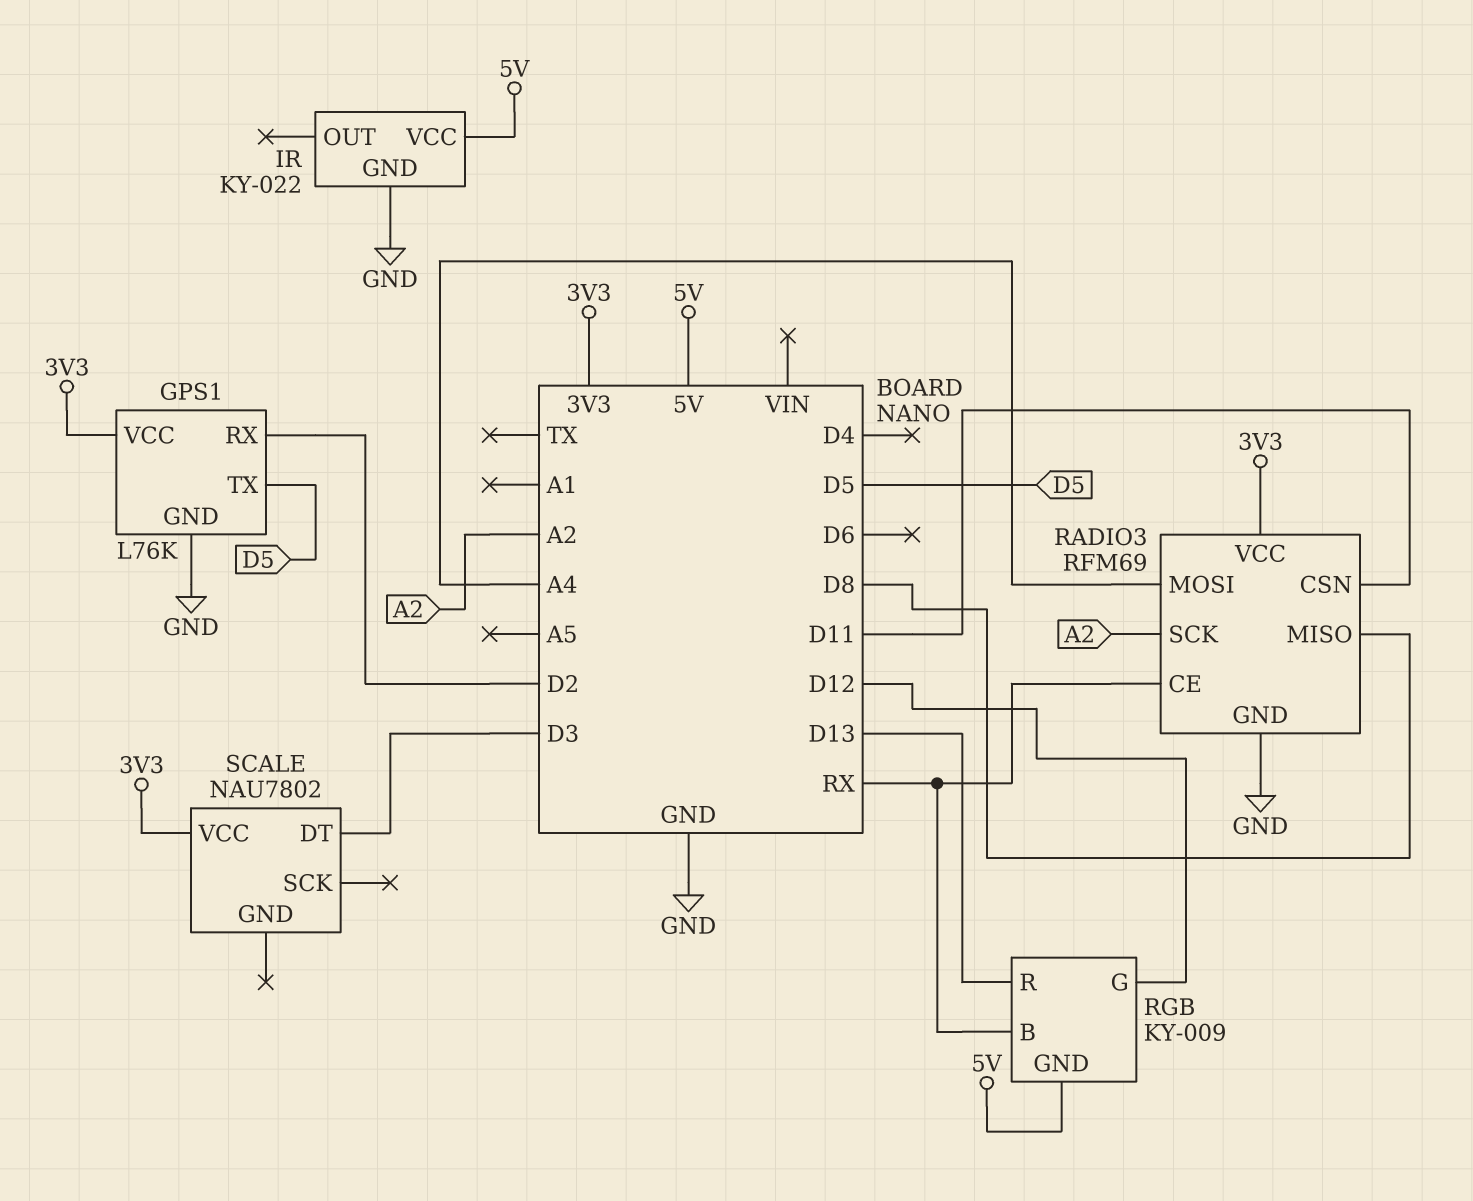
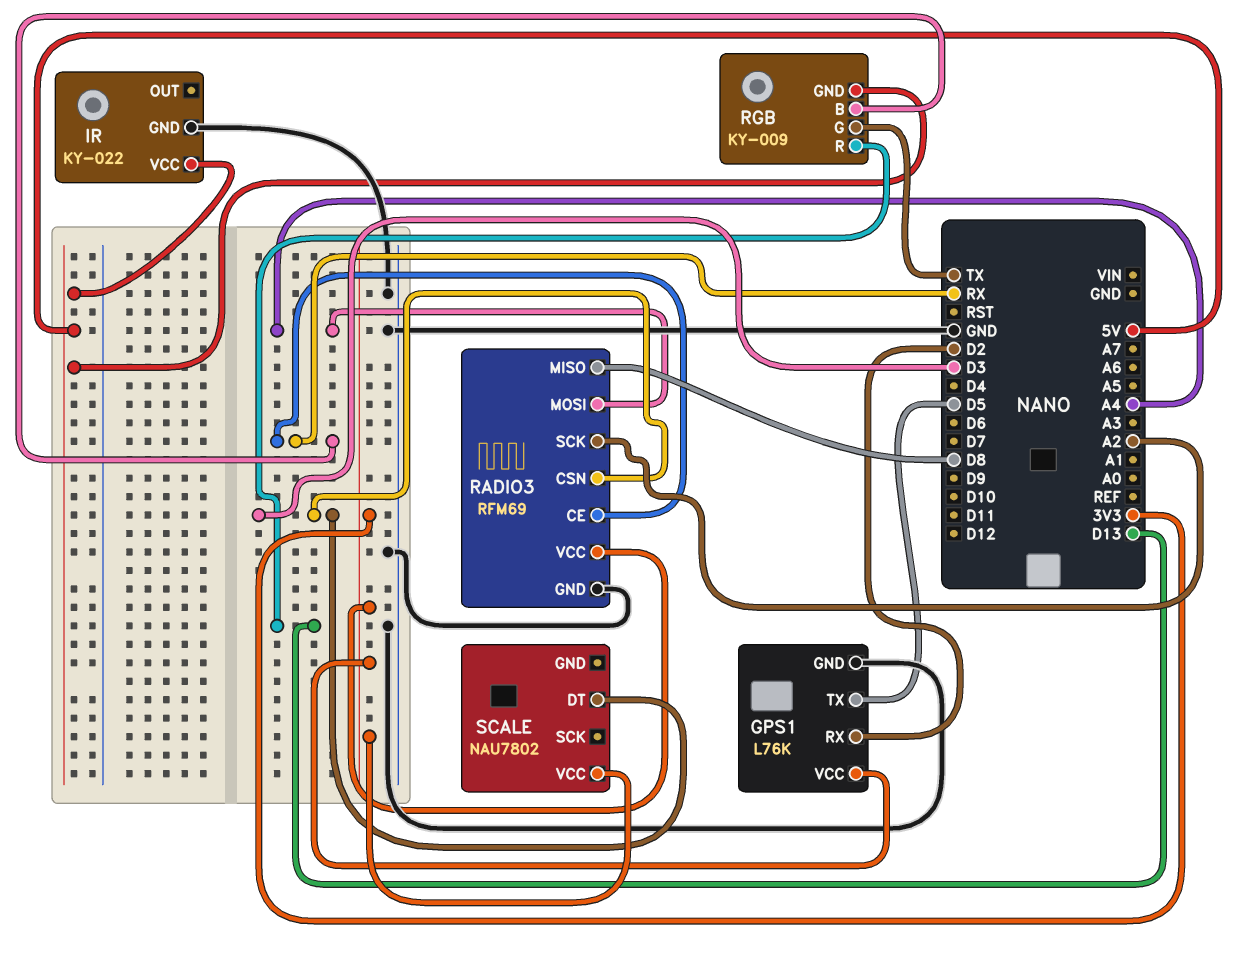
RADIO3 pin CSN: D11 -> D3
RGB pin G: D12 -> TX

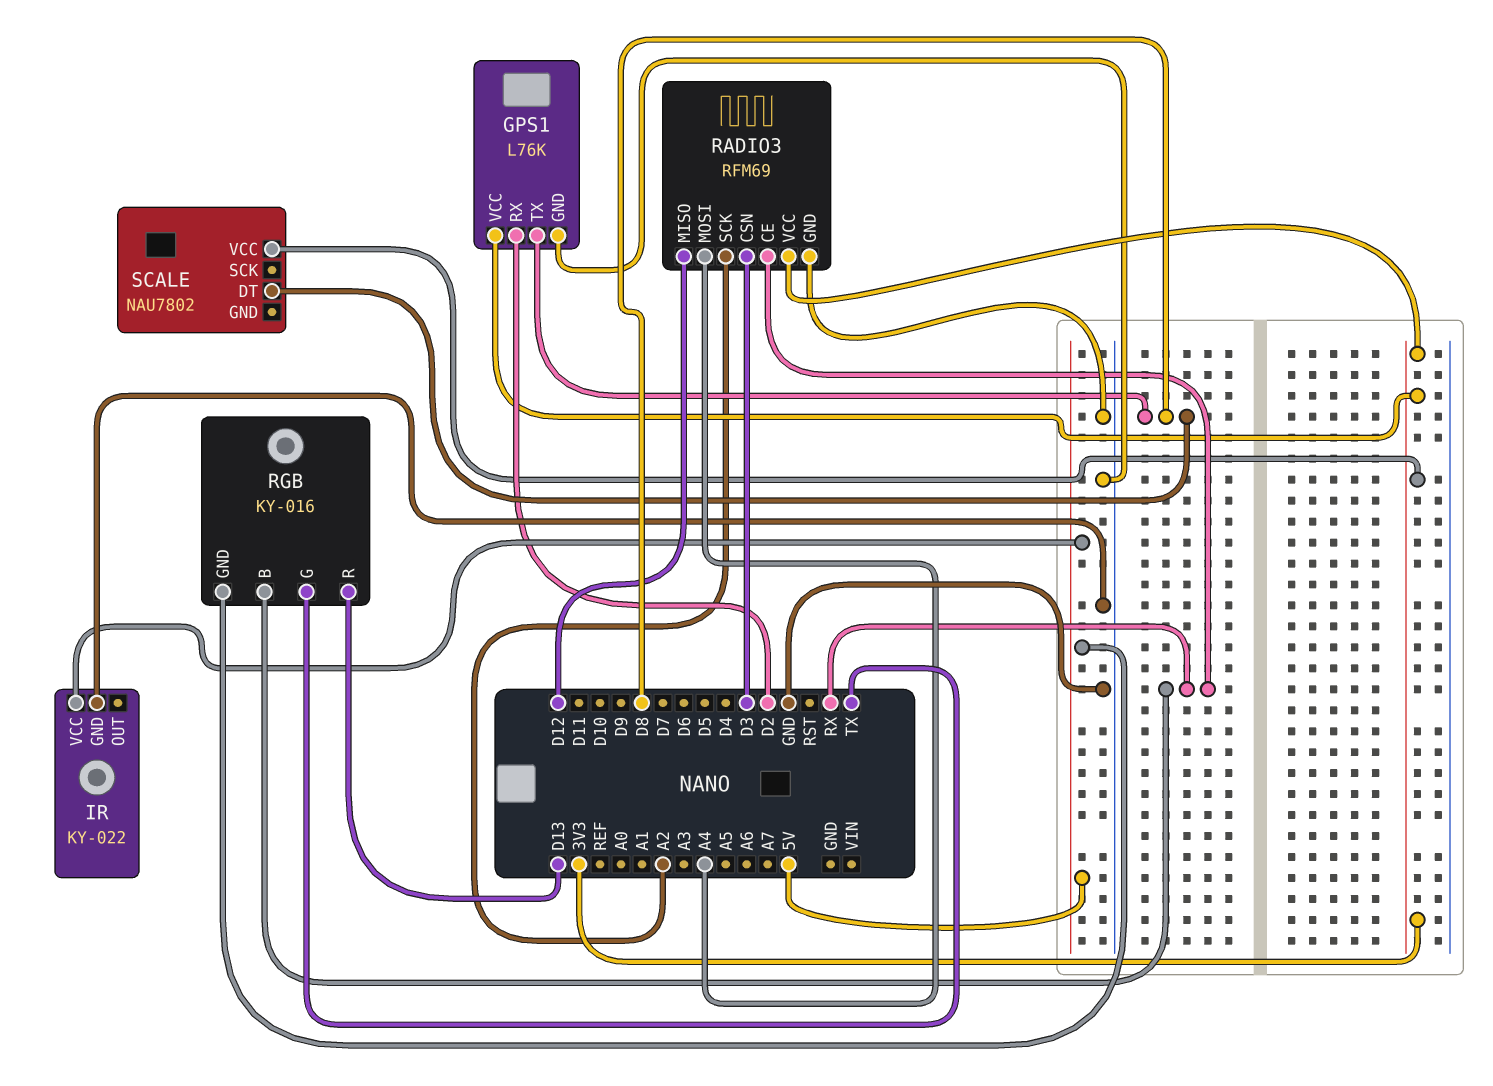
GPS1 pin TX: D5 -> D8
RADIO3 pin MISO: D8 -> D12
RGB: KY-009 -> KY-016
SCALE pin DT: D3 -> D8

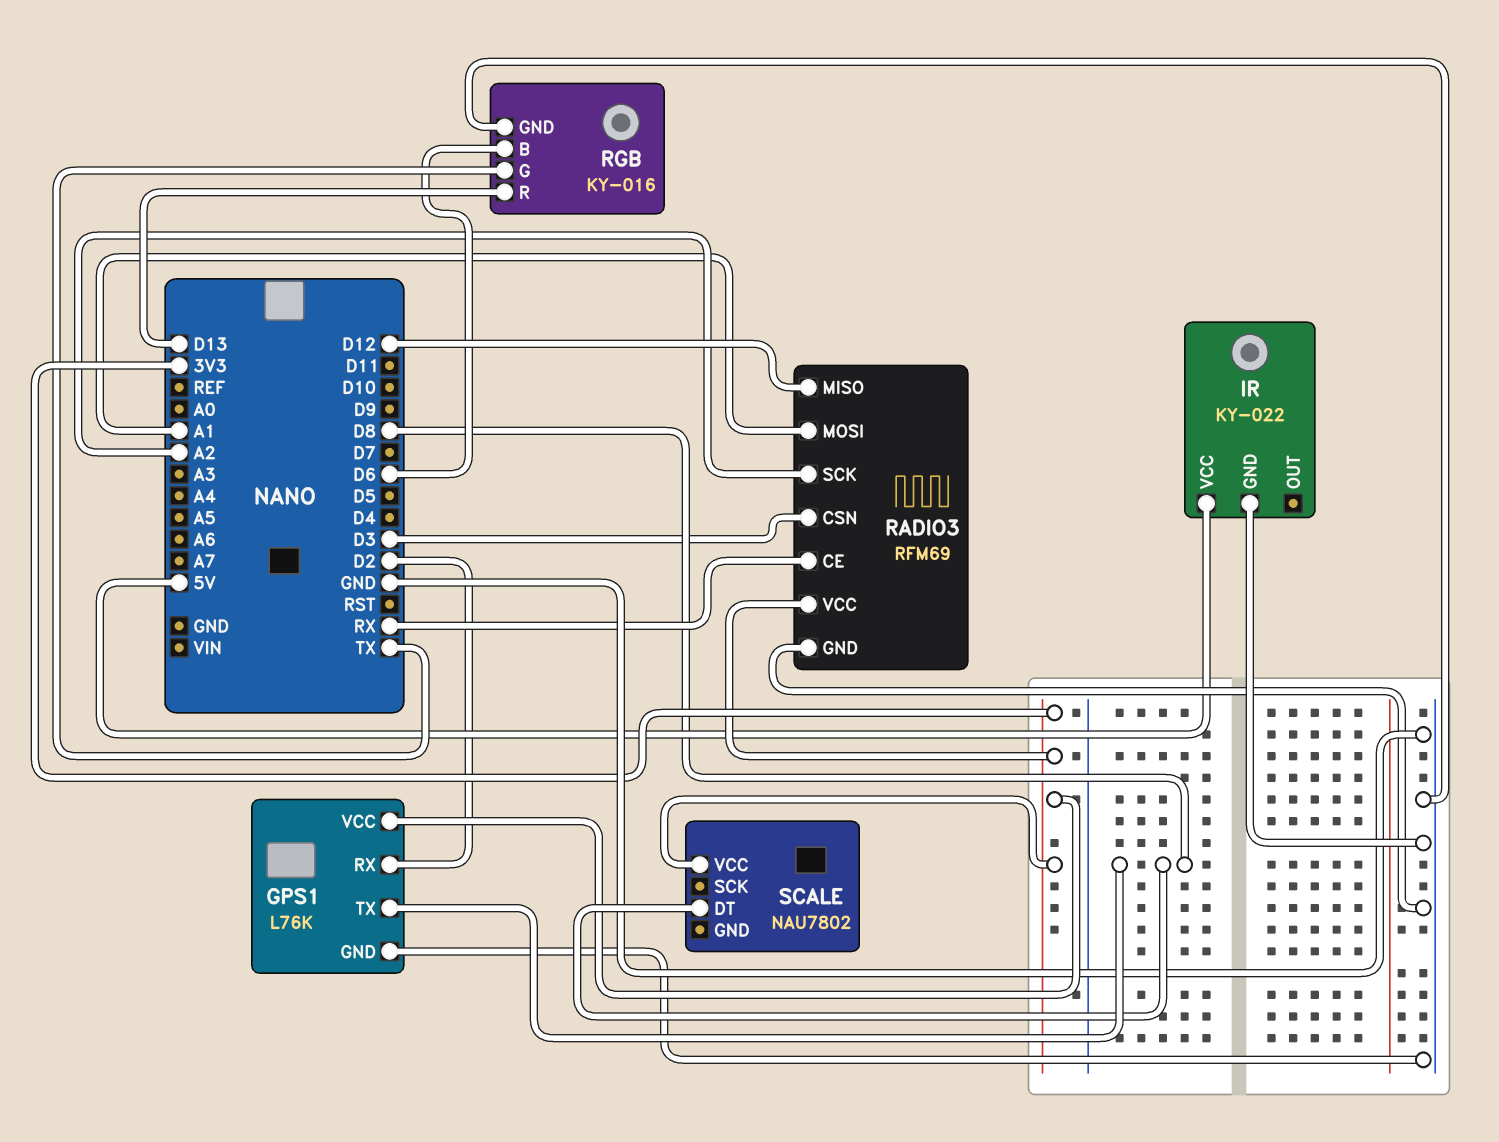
RADIO3 pin MOSI: A4 -> A1
RGB pin B: RX -> D6
RGB pin GND: 5V -> GND

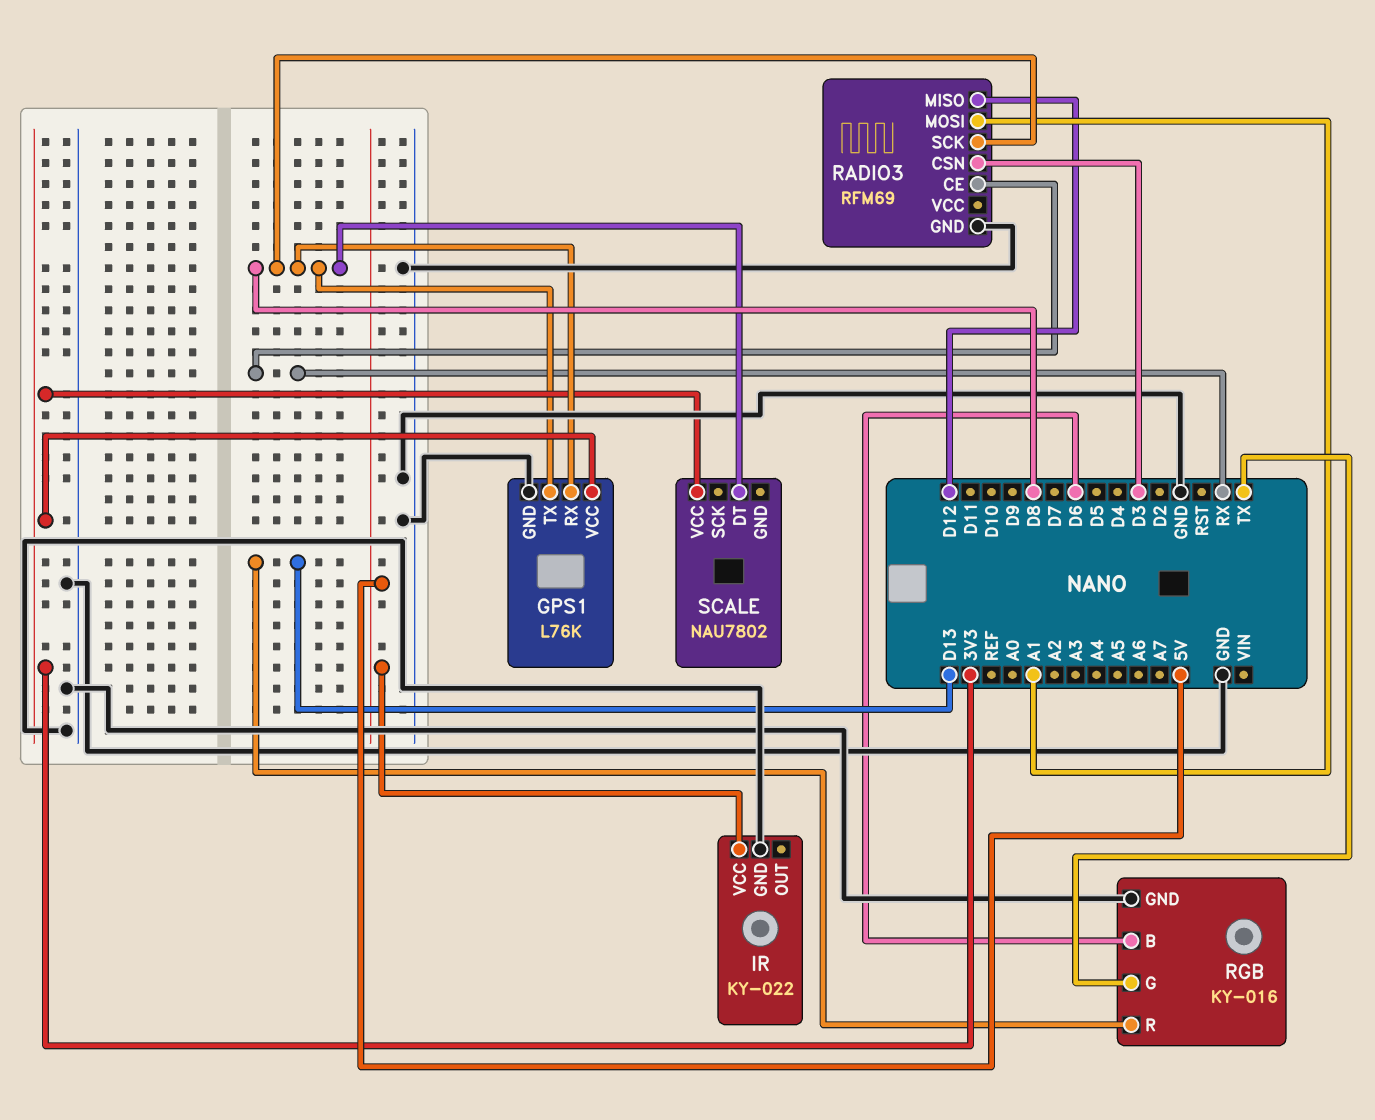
GPS1 pin RX: D2 -> D8
RADIO3 pin SCK: A2 -> D8
RADIO3 pin VCC: 3V3 -> none

